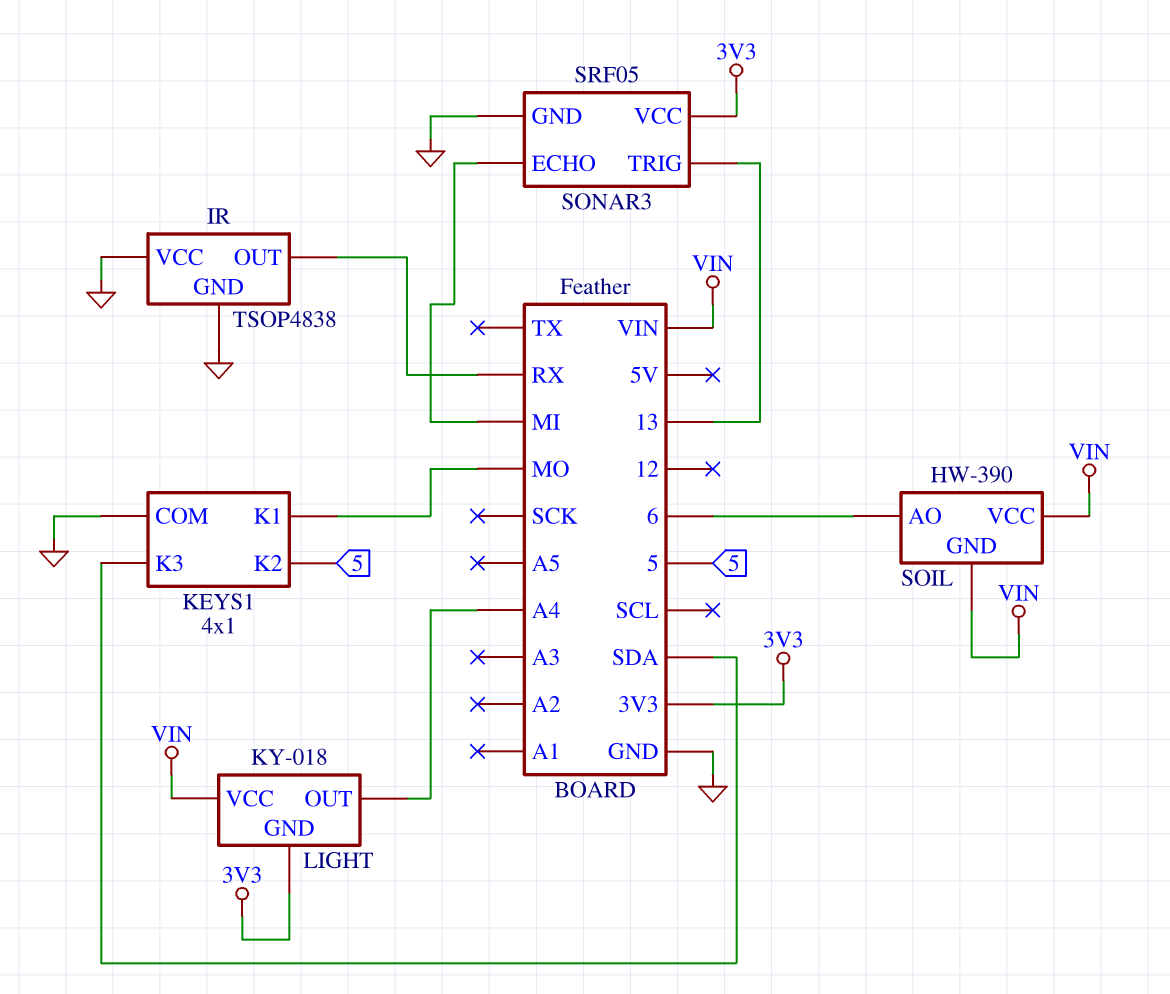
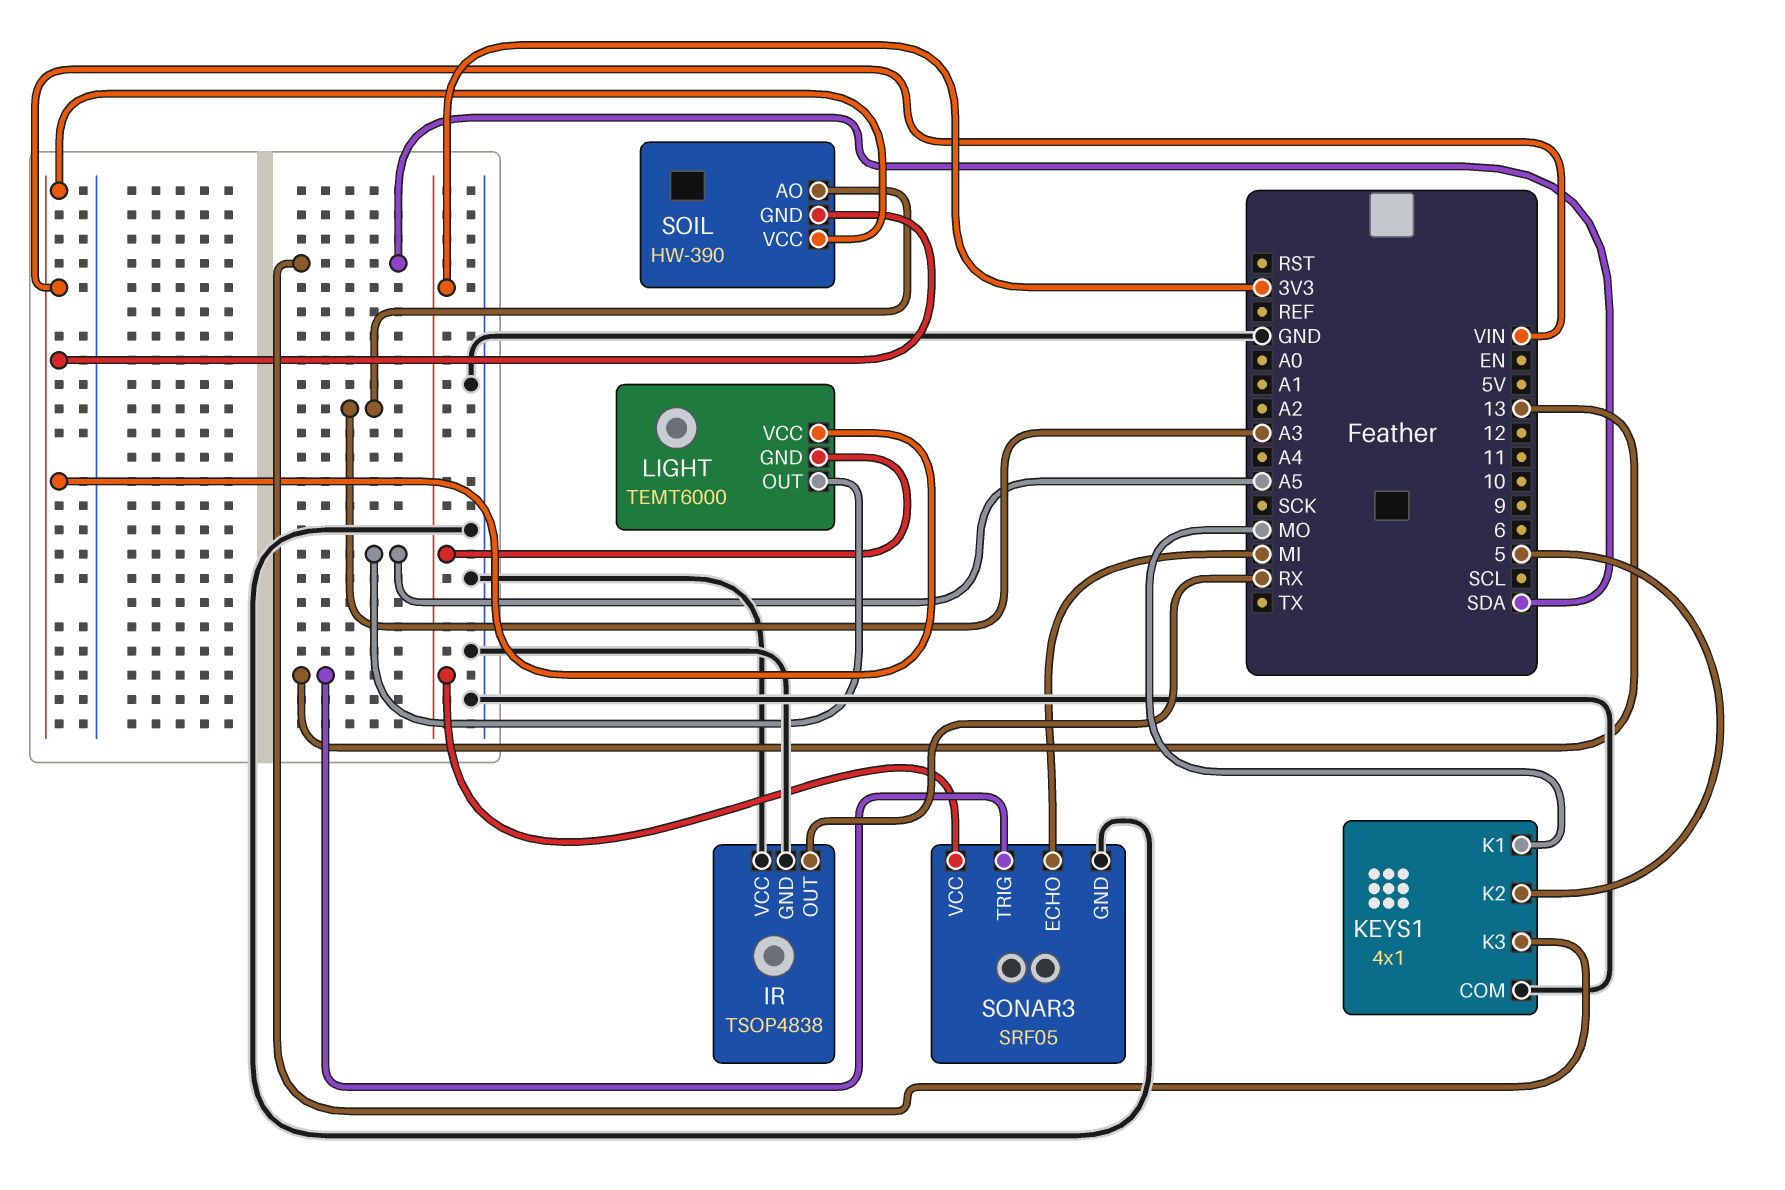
LIGHT: KY-018 -> TEMT6000
LIGHT pin OUT: A4 -> A5
SOIL pin AO: 6 -> A3

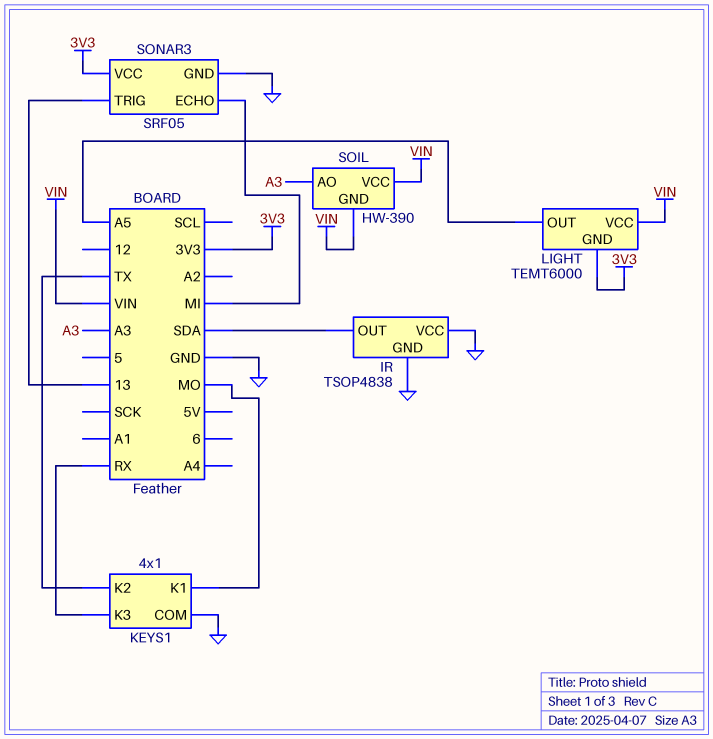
IR pin OUT: RX -> SDA
KEYS1 pin K2: 5 -> TX
KEYS1 pin K3: SDA -> RX

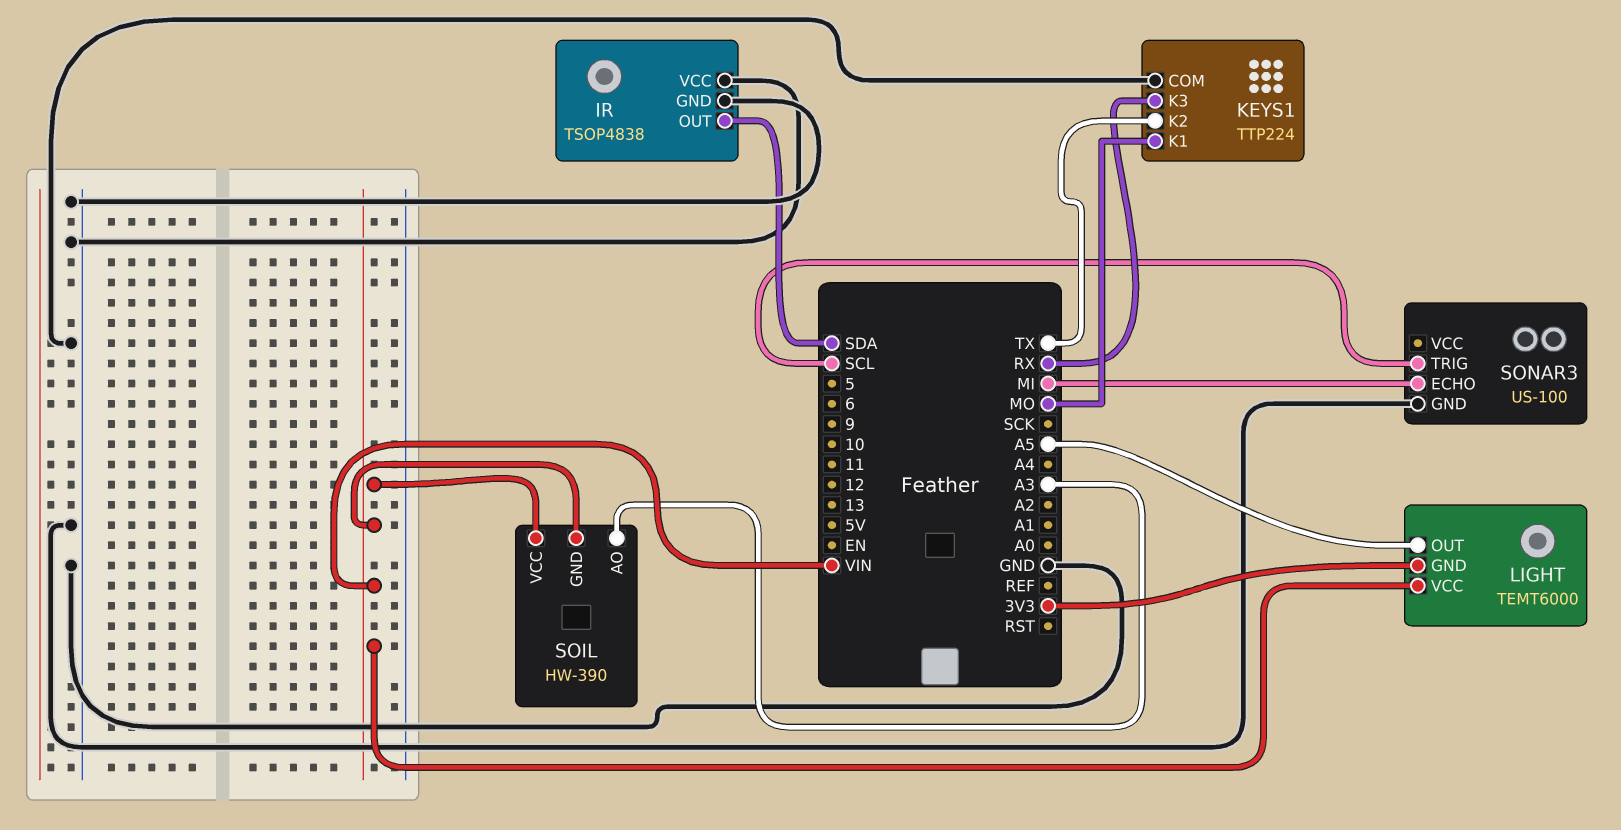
KEYS1: 4x1 -> TTP224
SONAR3: SRF05 -> US-100
SONAR3 pin TRIG: 13 -> SCL
SONAR3 pin VCC: 3V3 -> none

